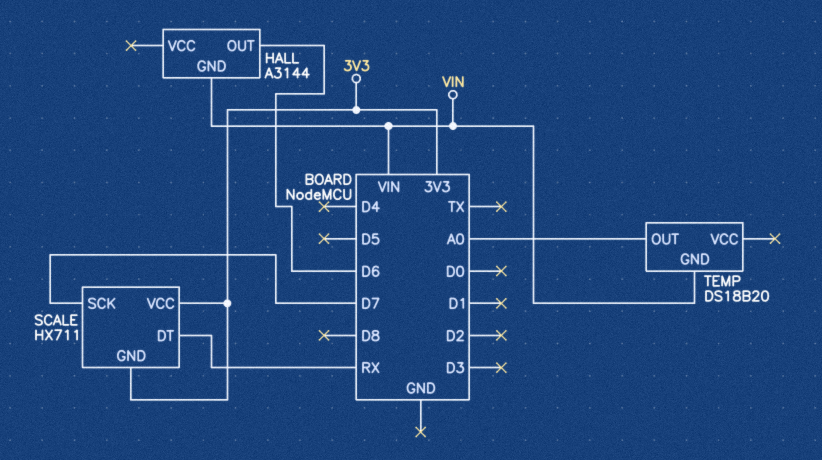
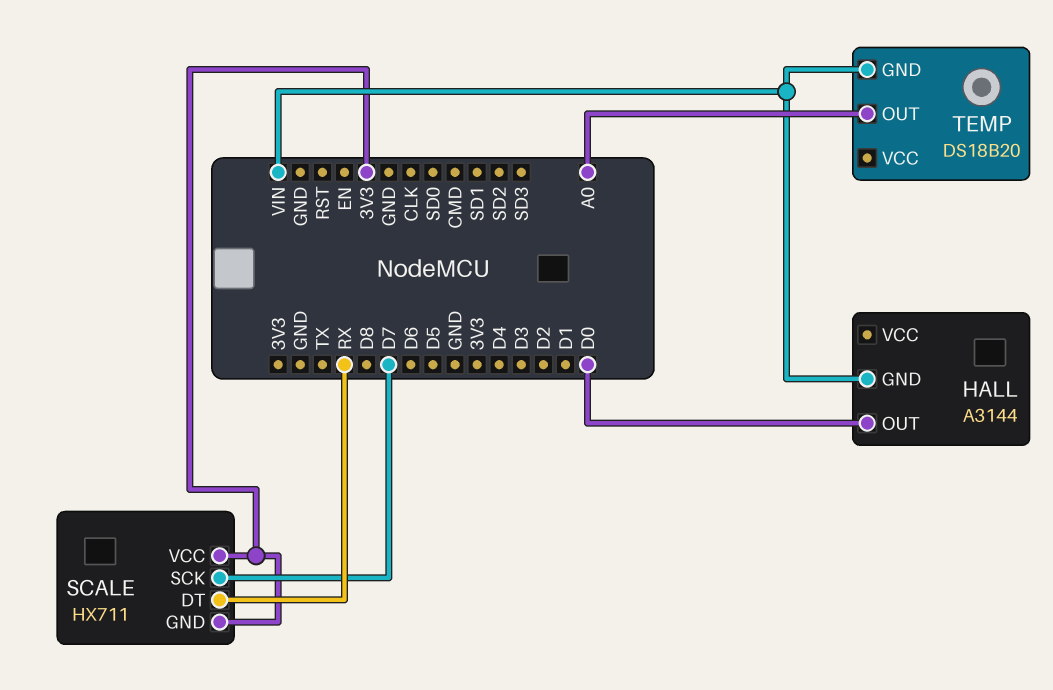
HALL pin OUT: D6 -> D0

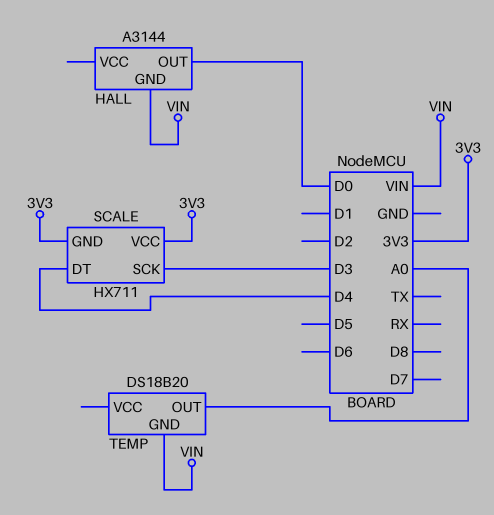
SCALE pin DT: RX -> D4
SCALE pin SCK: D7 -> D3

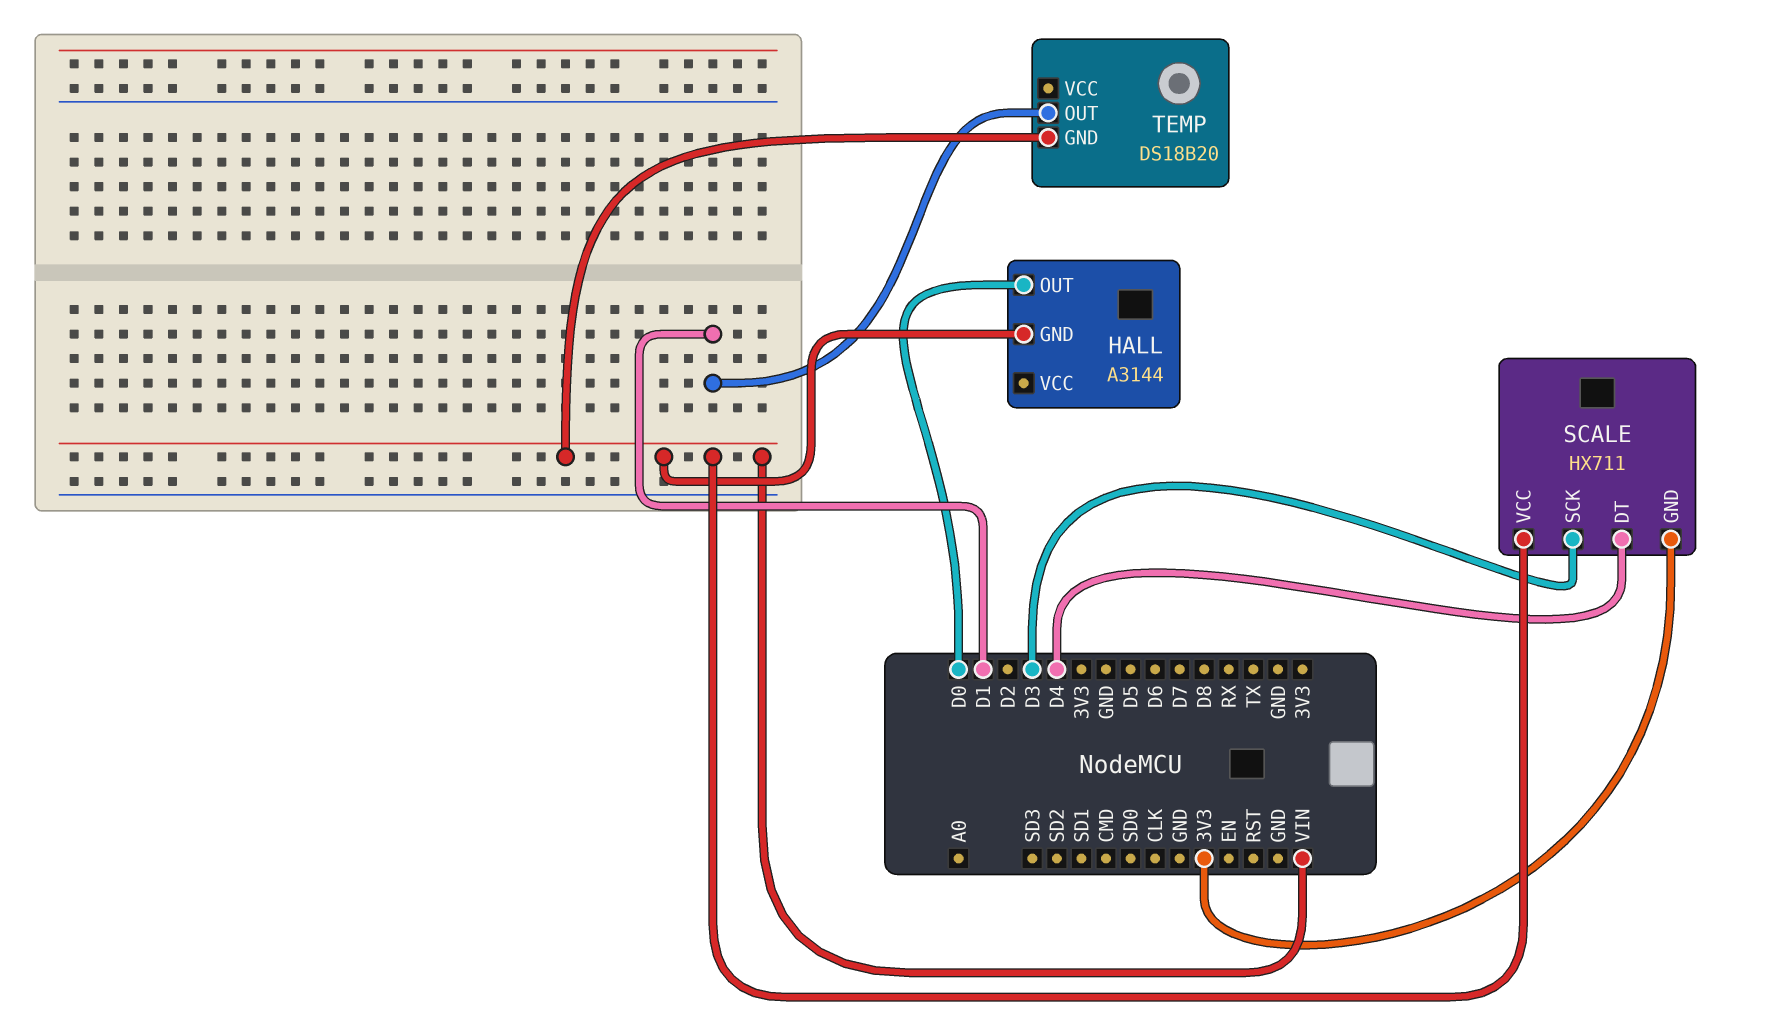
SCALE pin VCC: 3V3 -> VIN
TEMP pin OUT: A0 -> D1

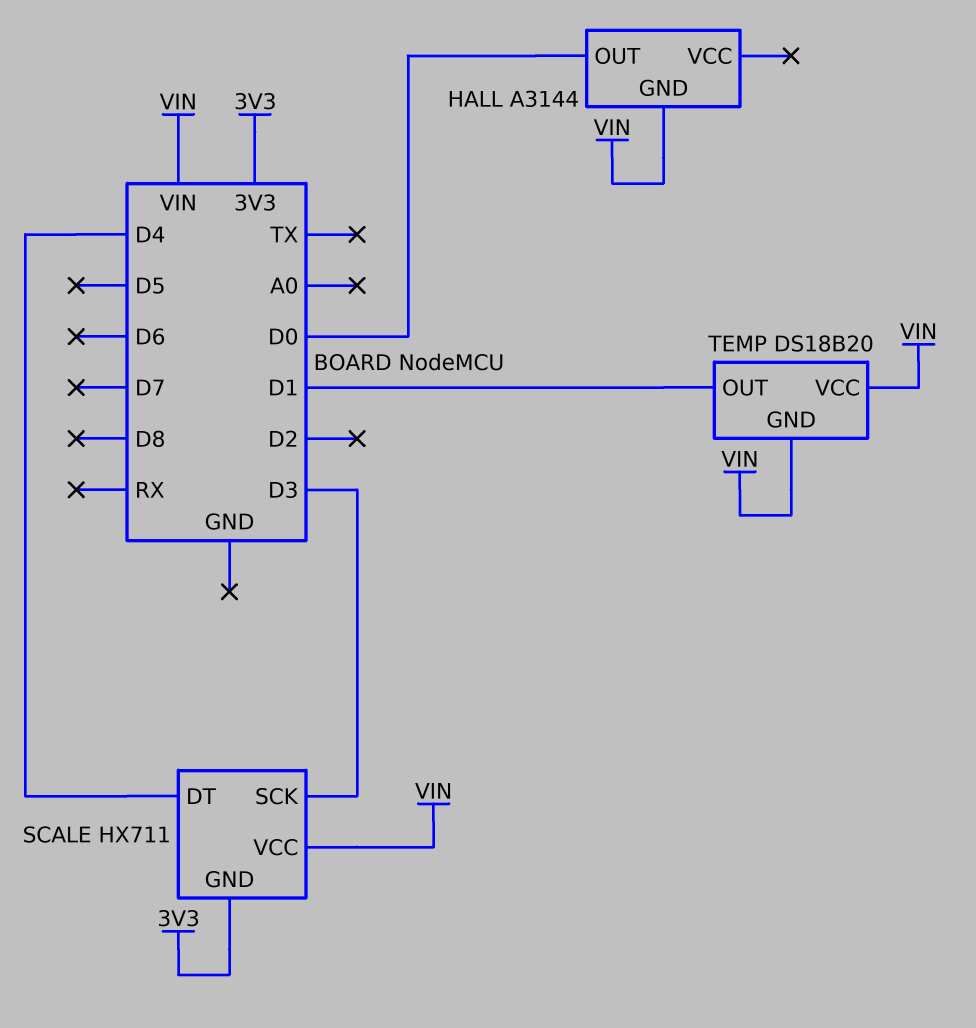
TEMP pin VCC: none -> VIN

